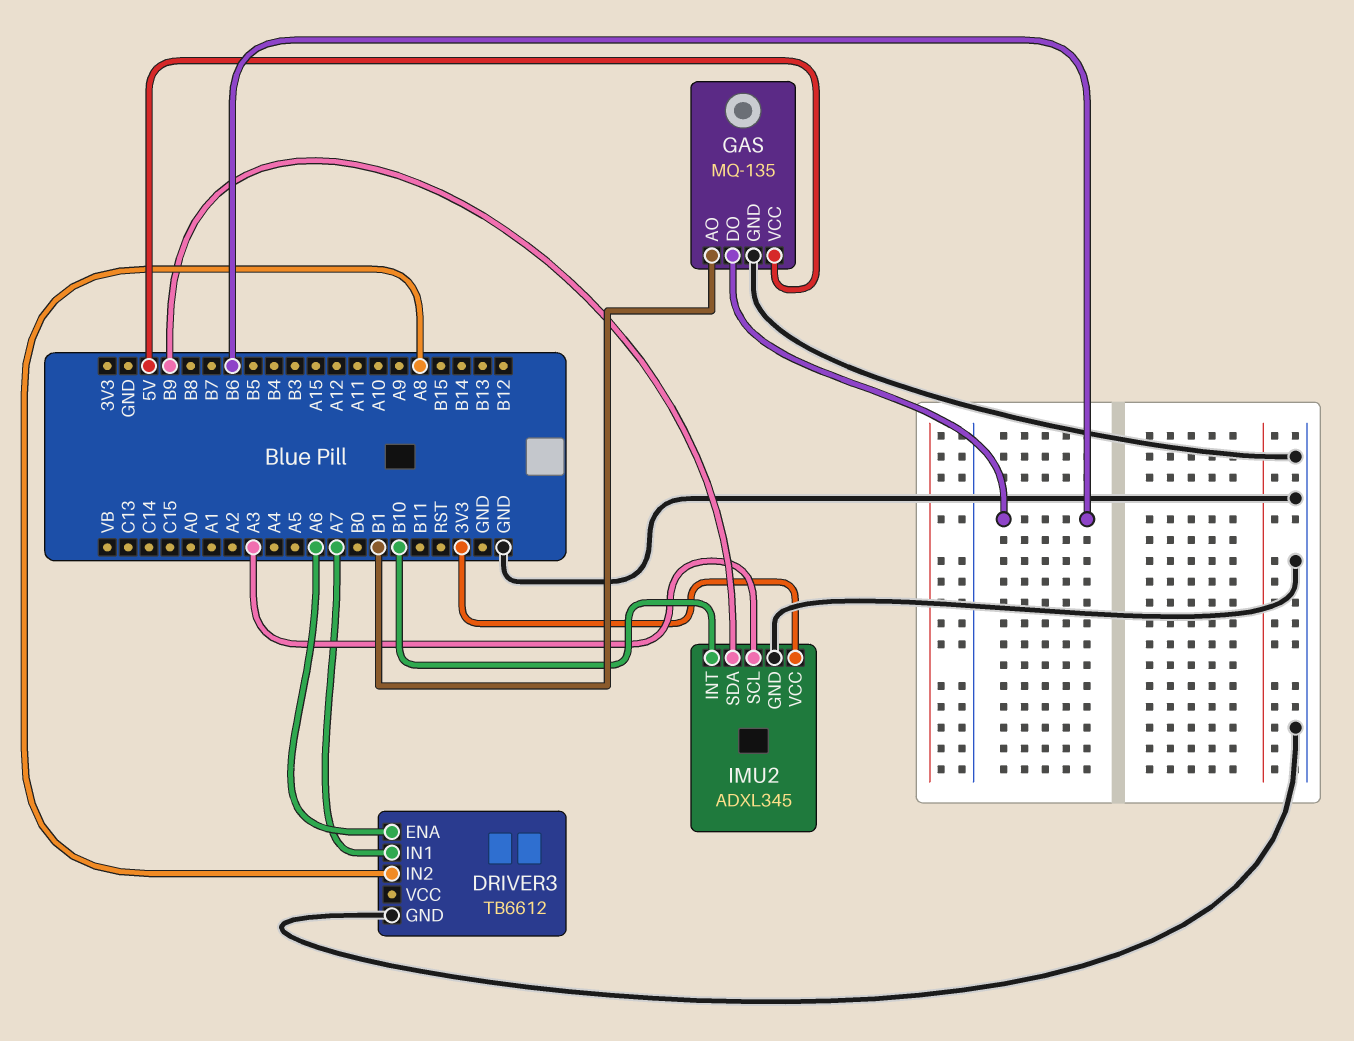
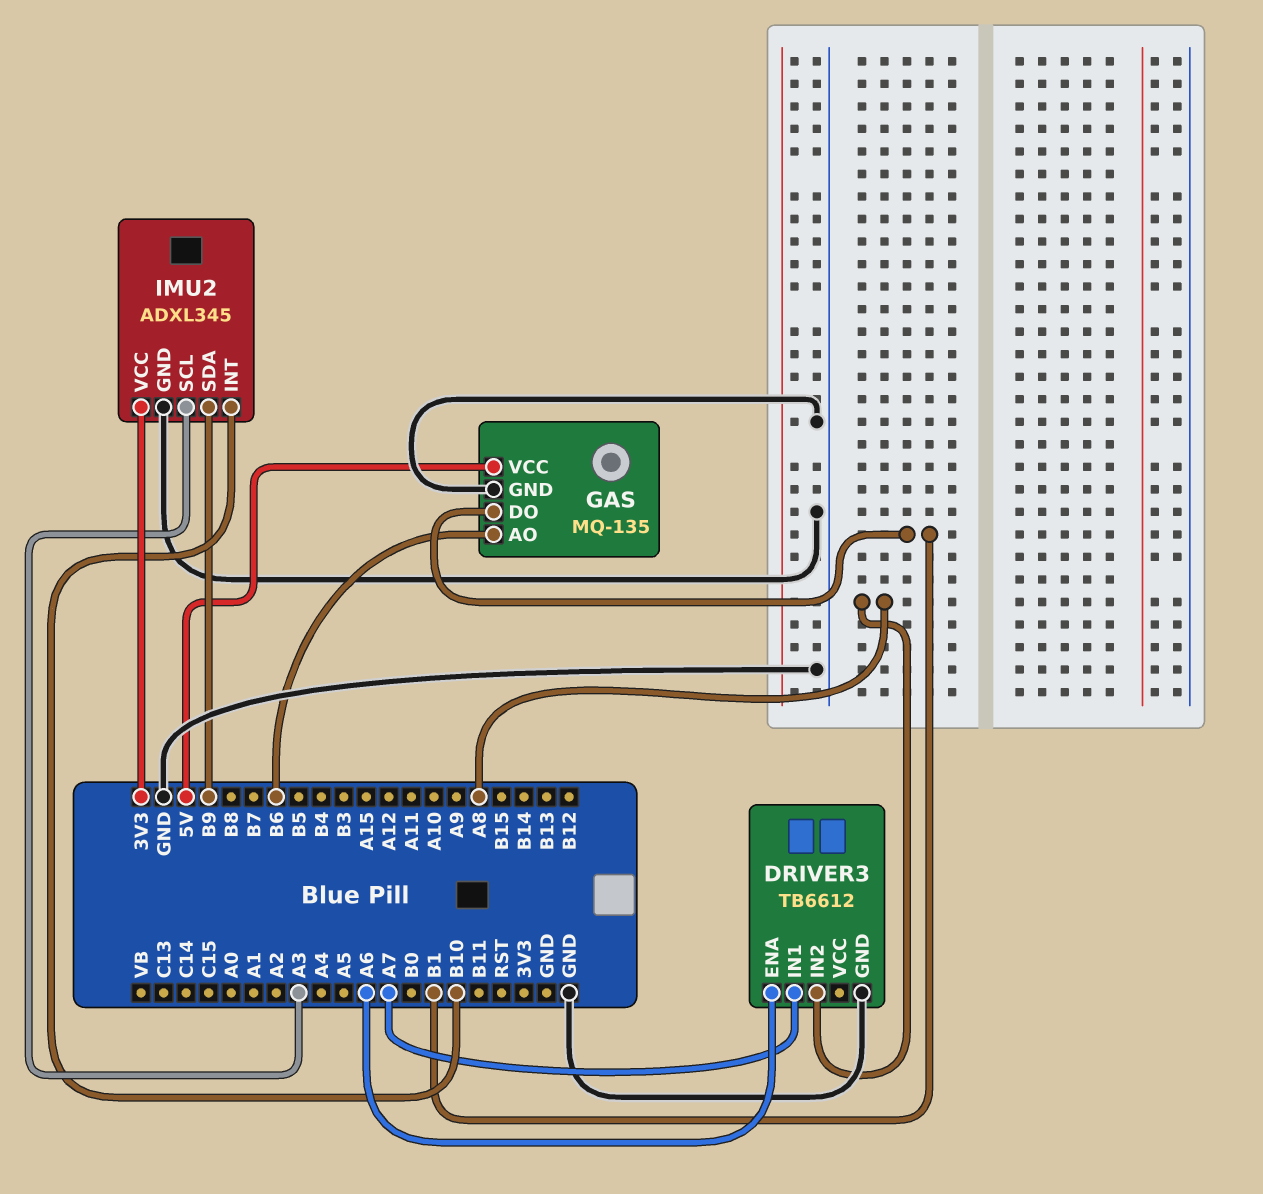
GAS pin AO: B1 -> B6
GAS pin DO: B6 -> B1

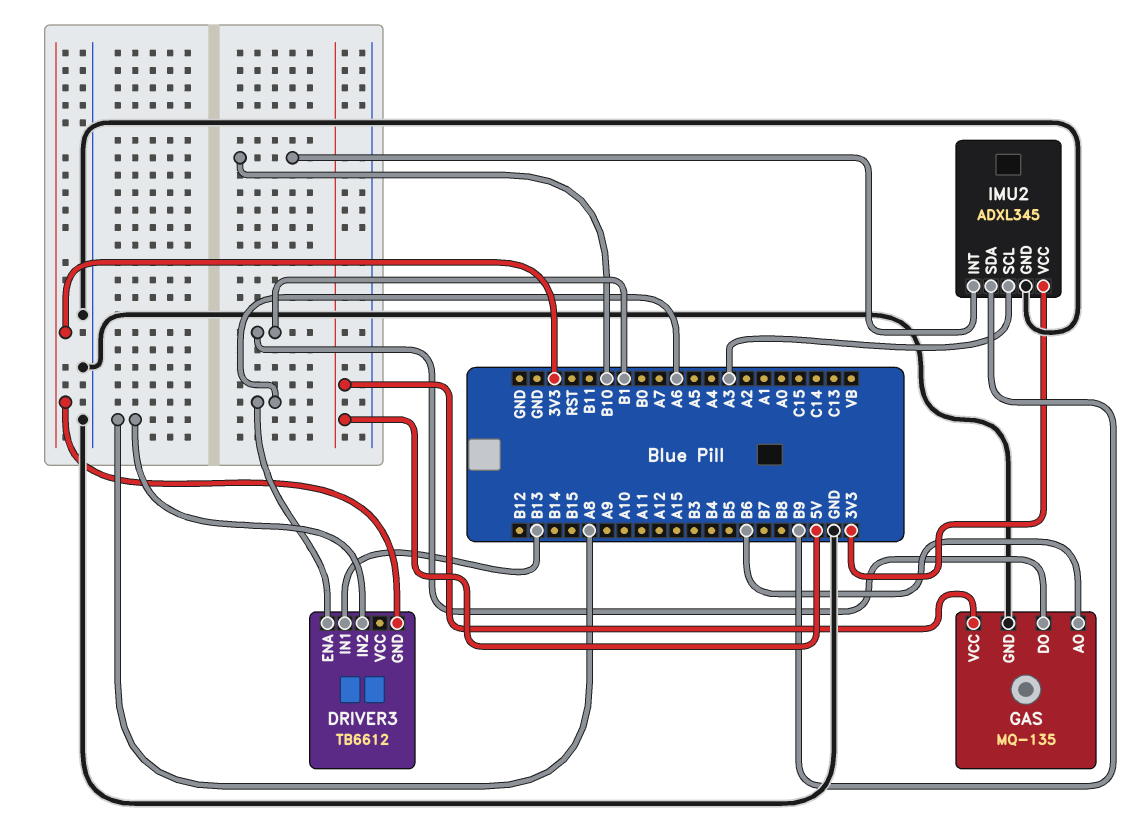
DRIVER3 pin GND: GND -> 3V3
DRIVER3 pin IN1: A7 -> B13

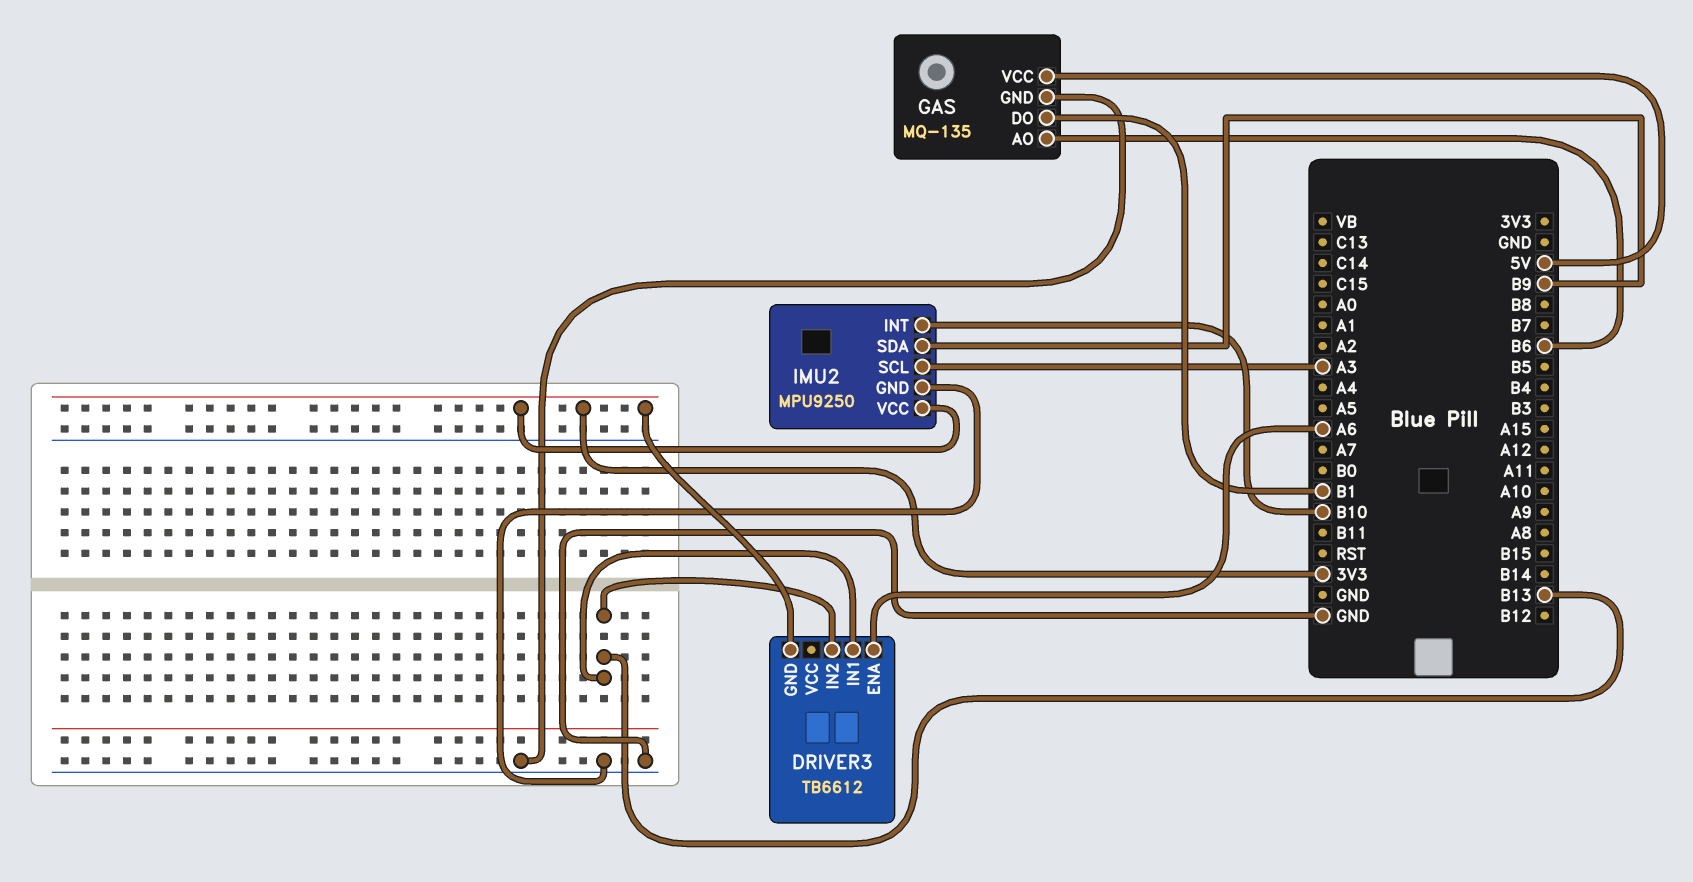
DRIVER3 pin IN2: A8 -> B13
IMU2: ADXL345 -> MPU9250

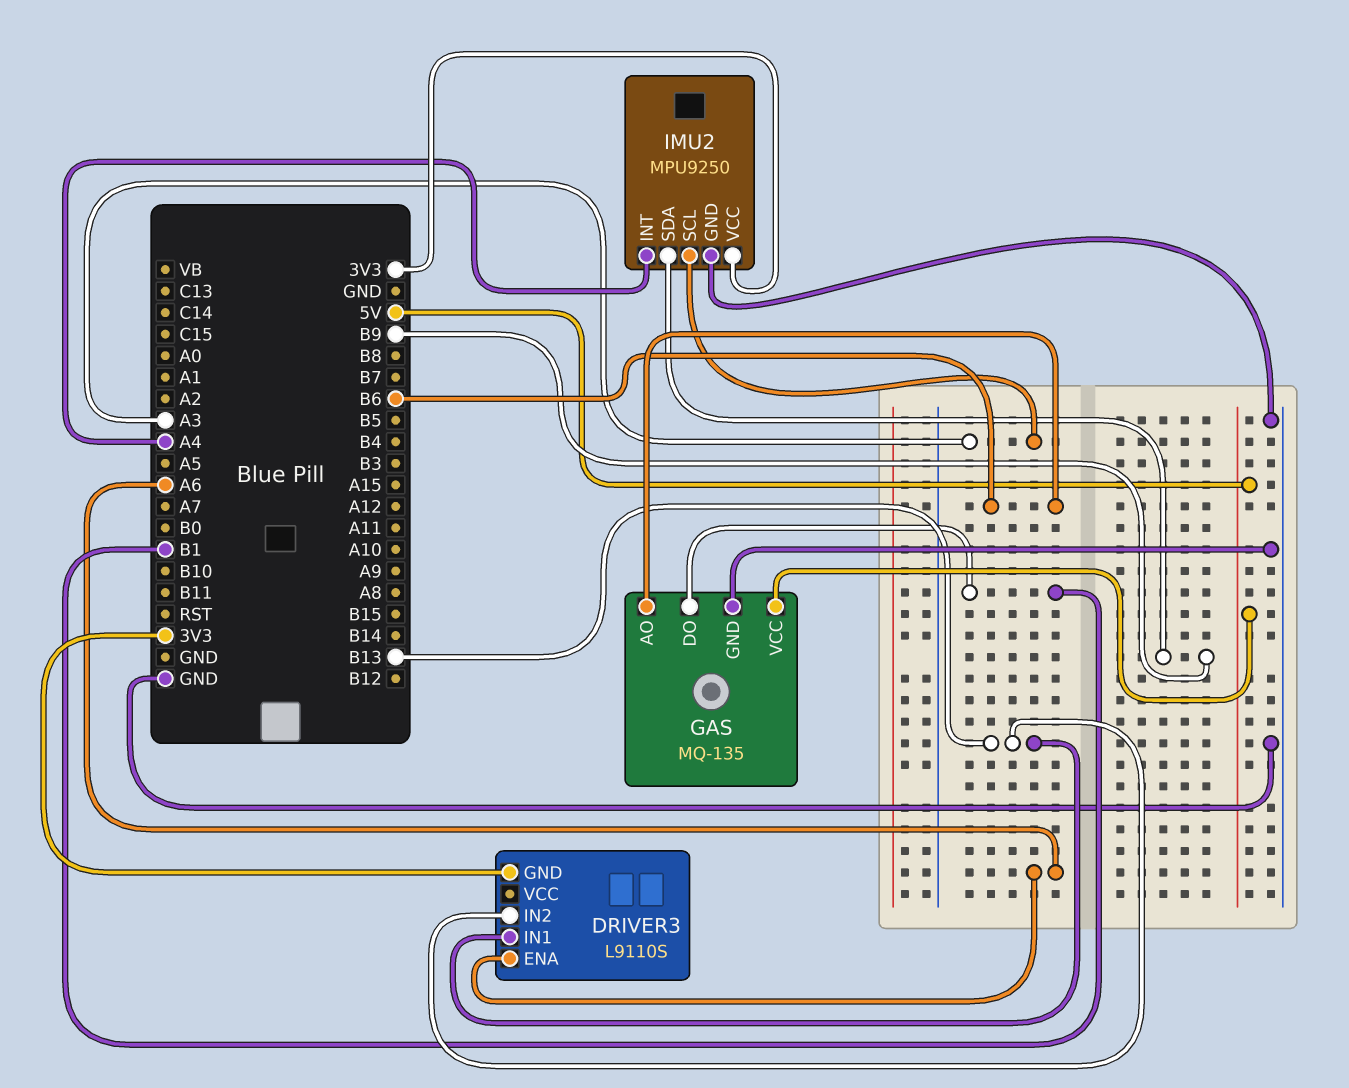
DRIVER3: TB6612 -> L9110S
IMU2 pin INT: B10 -> A4

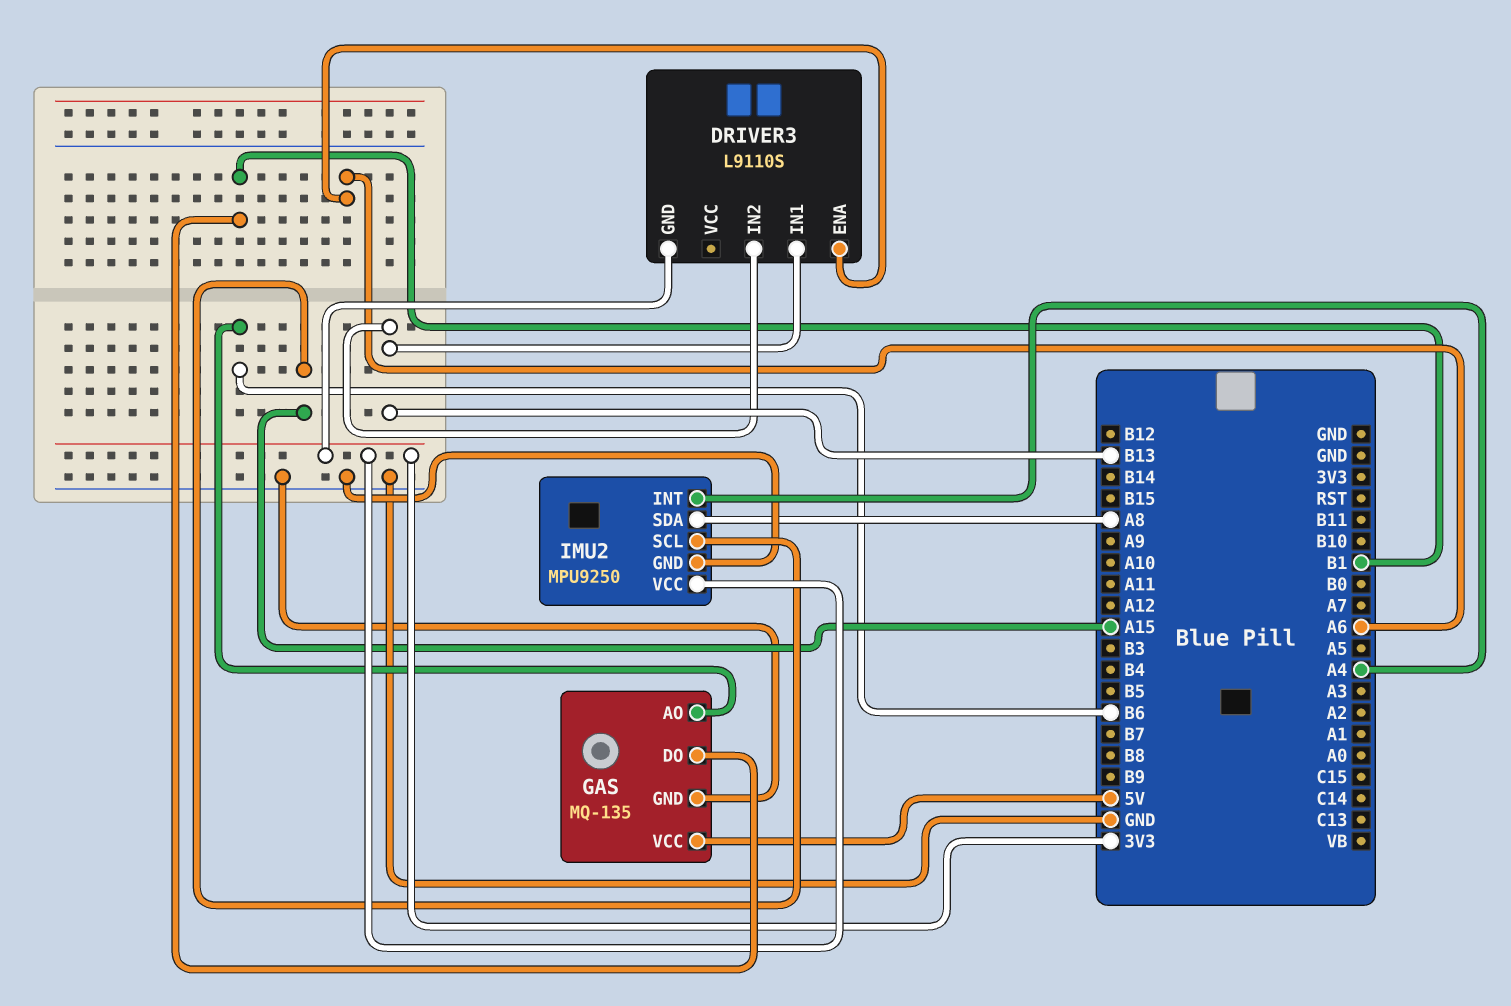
IMU2 pin SCL: A3 -> A15
IMU2 pin SDA: B9 -> A8

